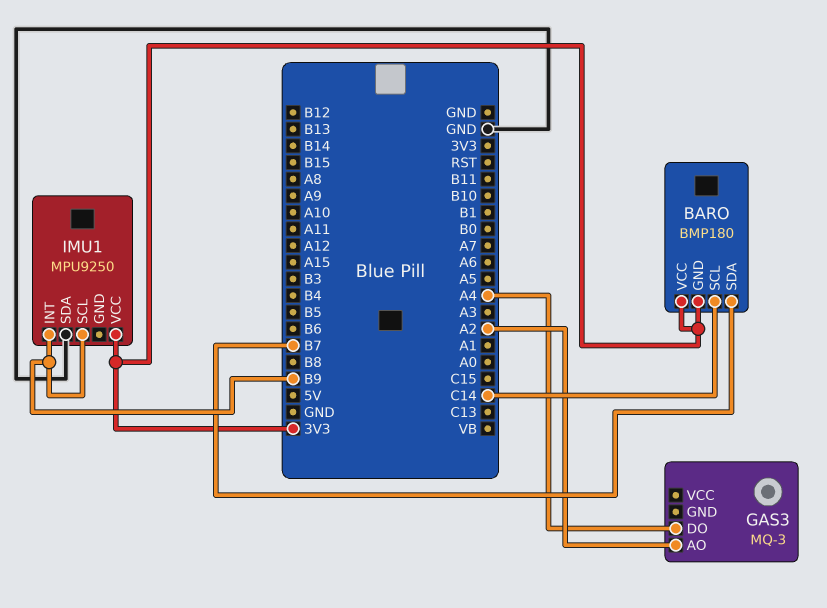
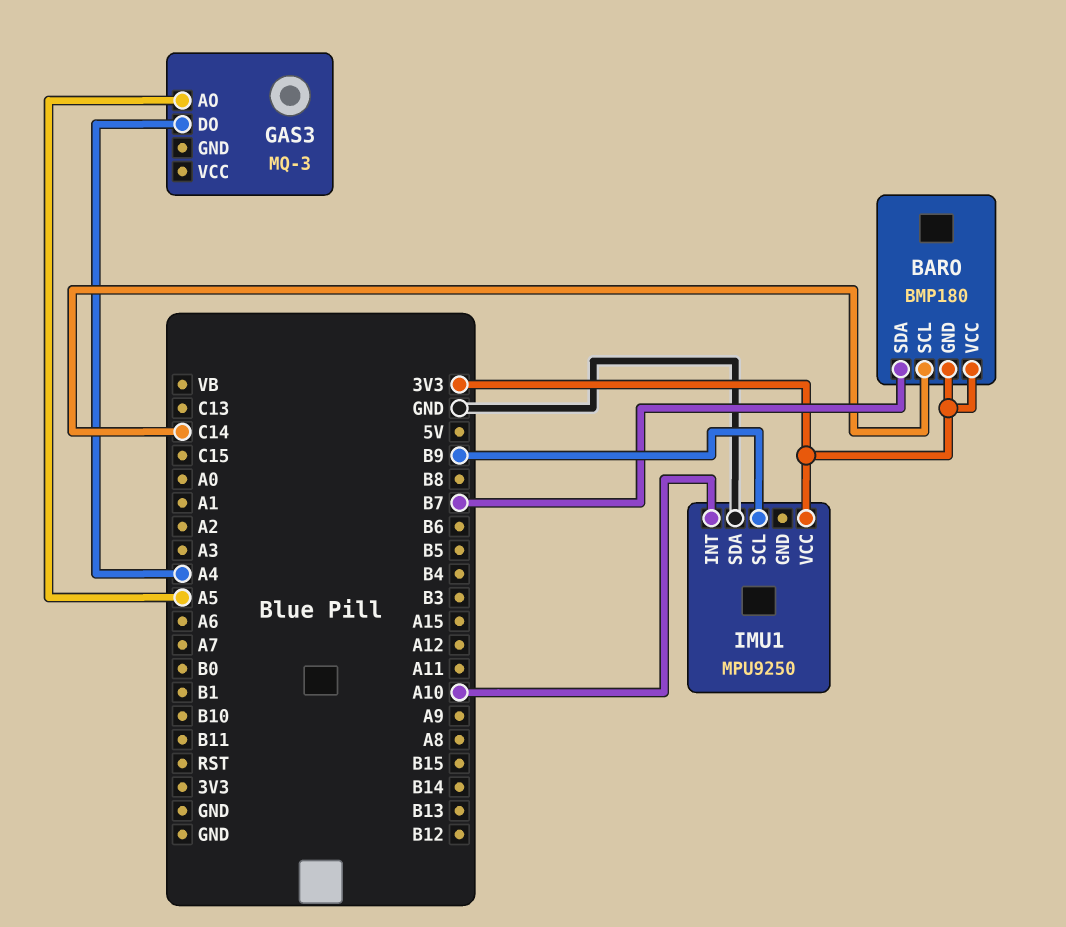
GAS3 pin AO: A2 -> A5
IMU1 pin INT: B9 -> A10

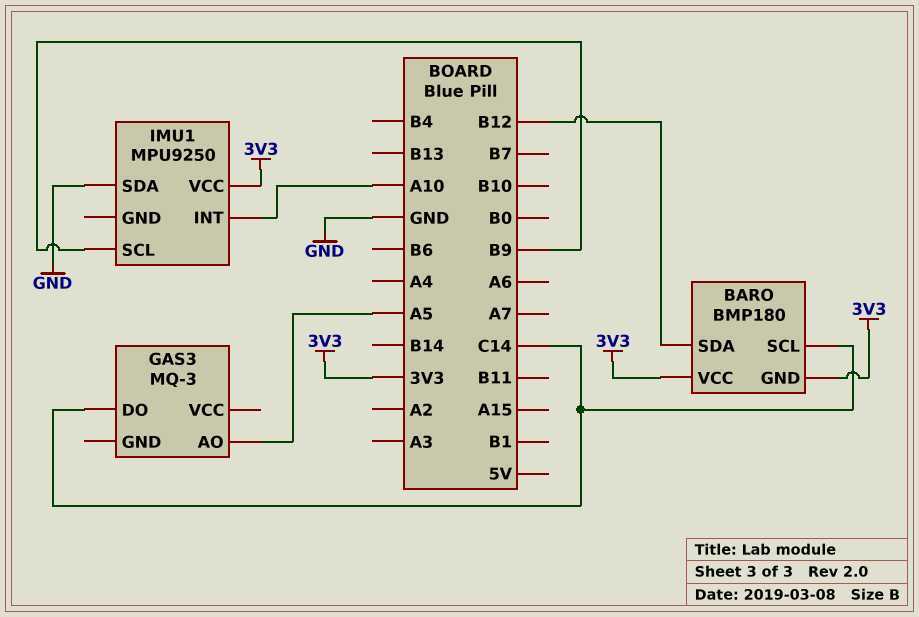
BARO pin SDA: B7 -> B12
GAS3 pin DO: A4 -> C14

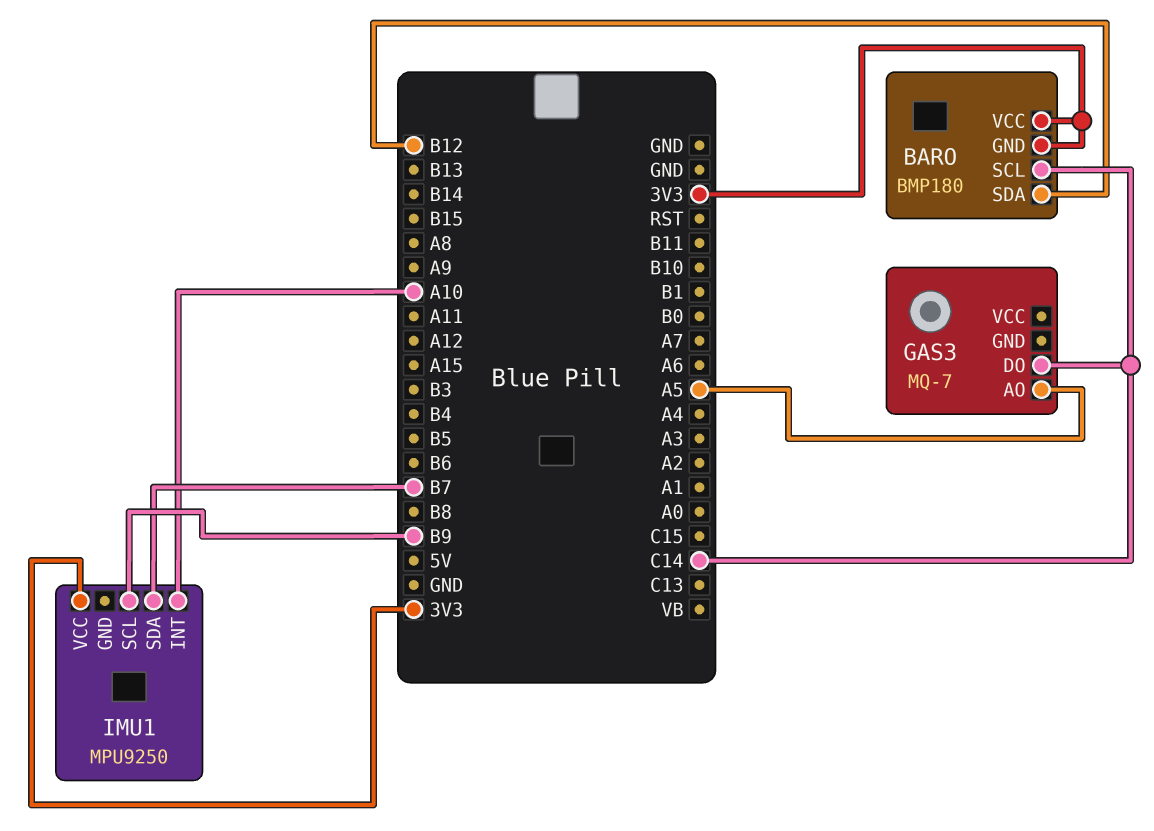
GAS3: MQ-3 -> MQ-7
IMU1 pin SDA: GND -> B7

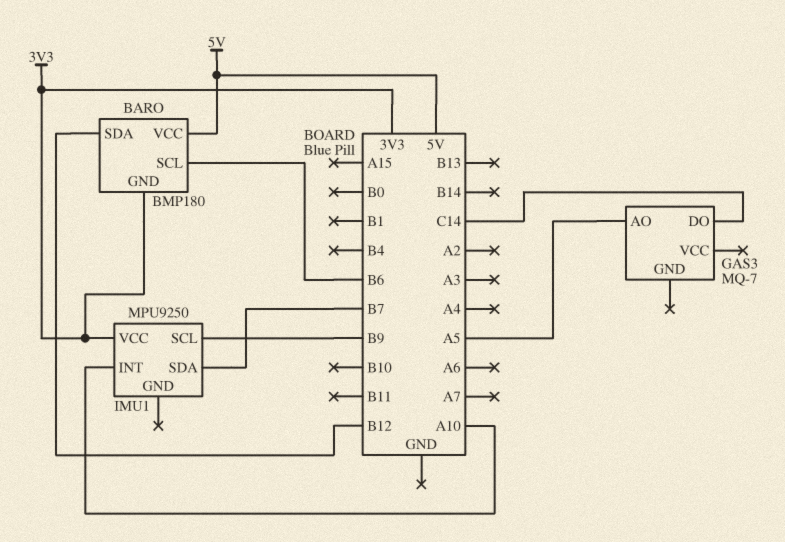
BARO pin SCL: C14 -> B6
BARO pin VCC: 3V3 -> 5V

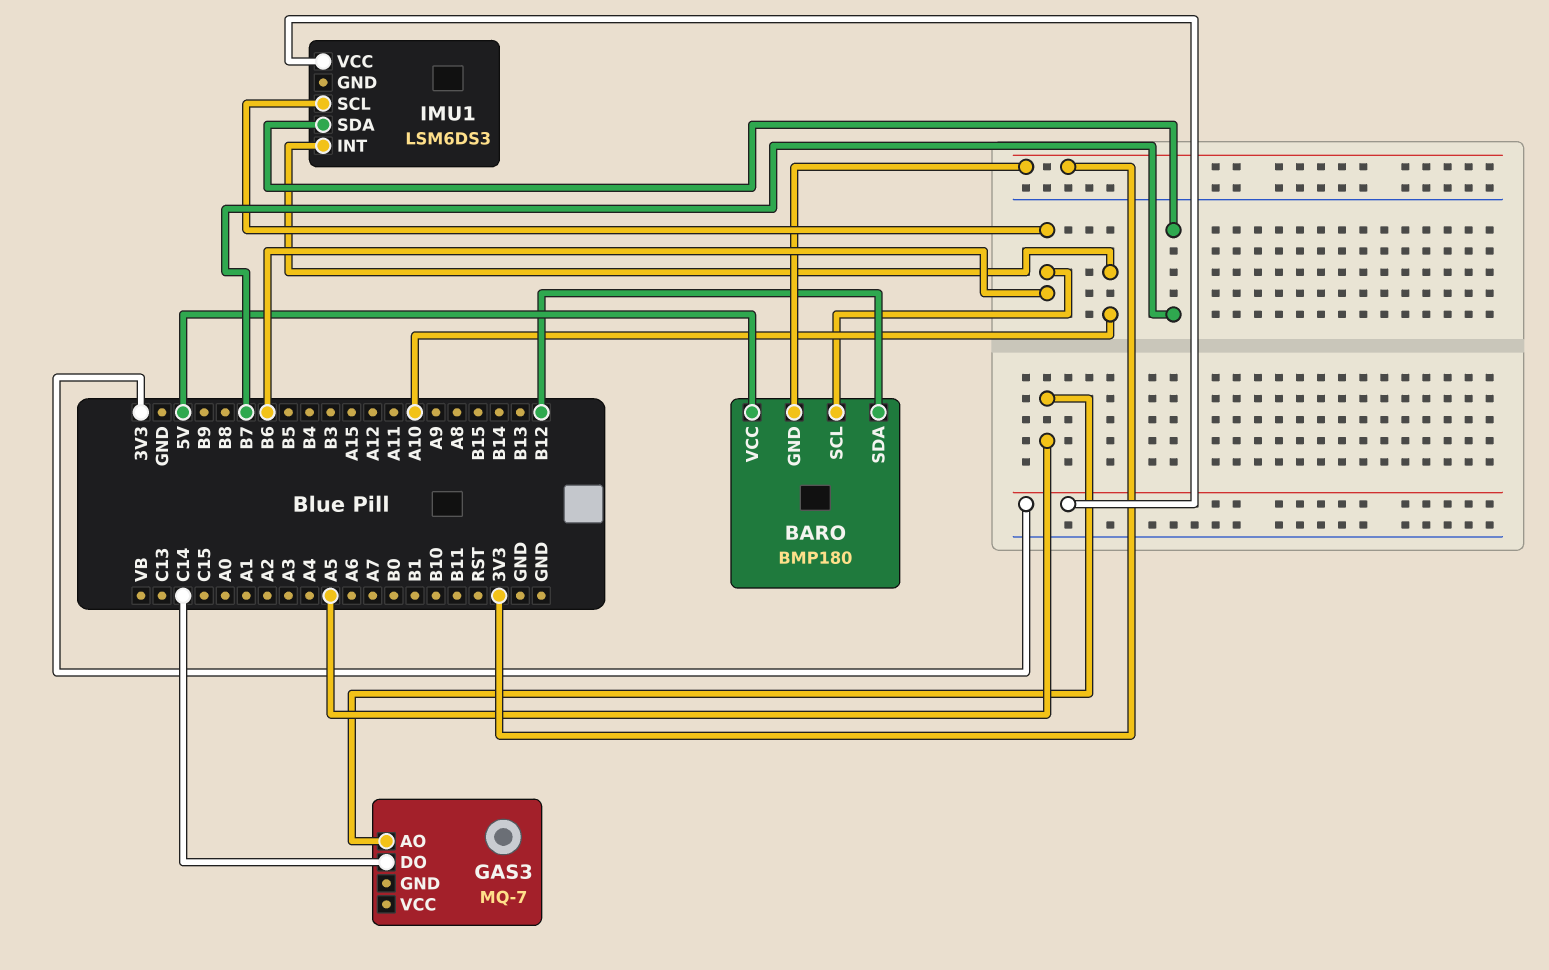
IMU1: MPU9250 -> LSM6DS3
IMU1 pin SCL: B9 -> B6

